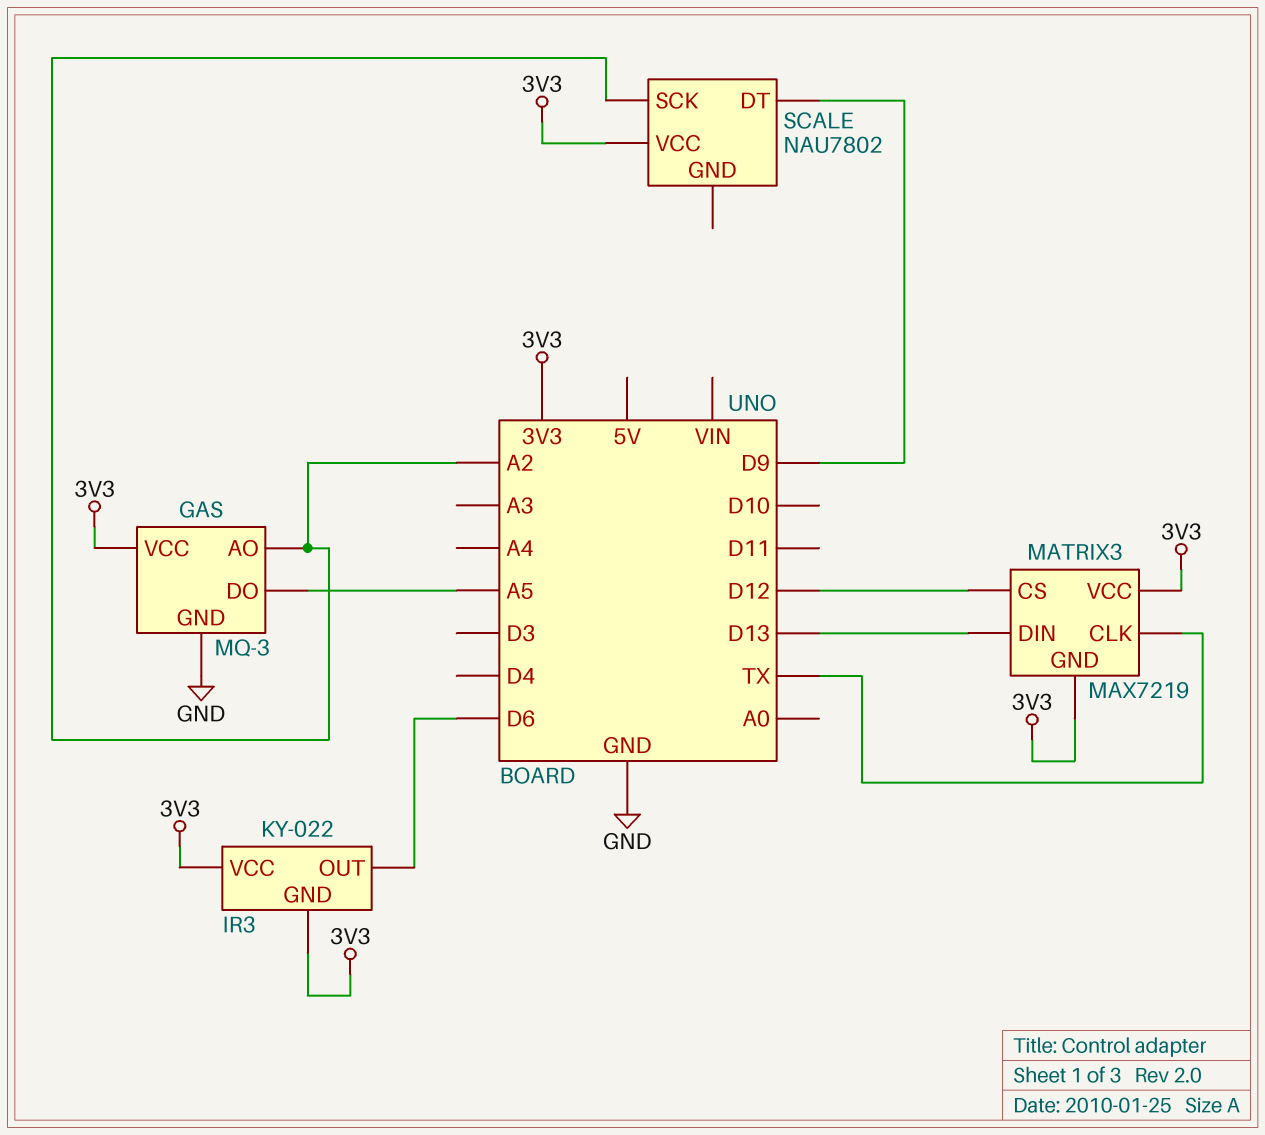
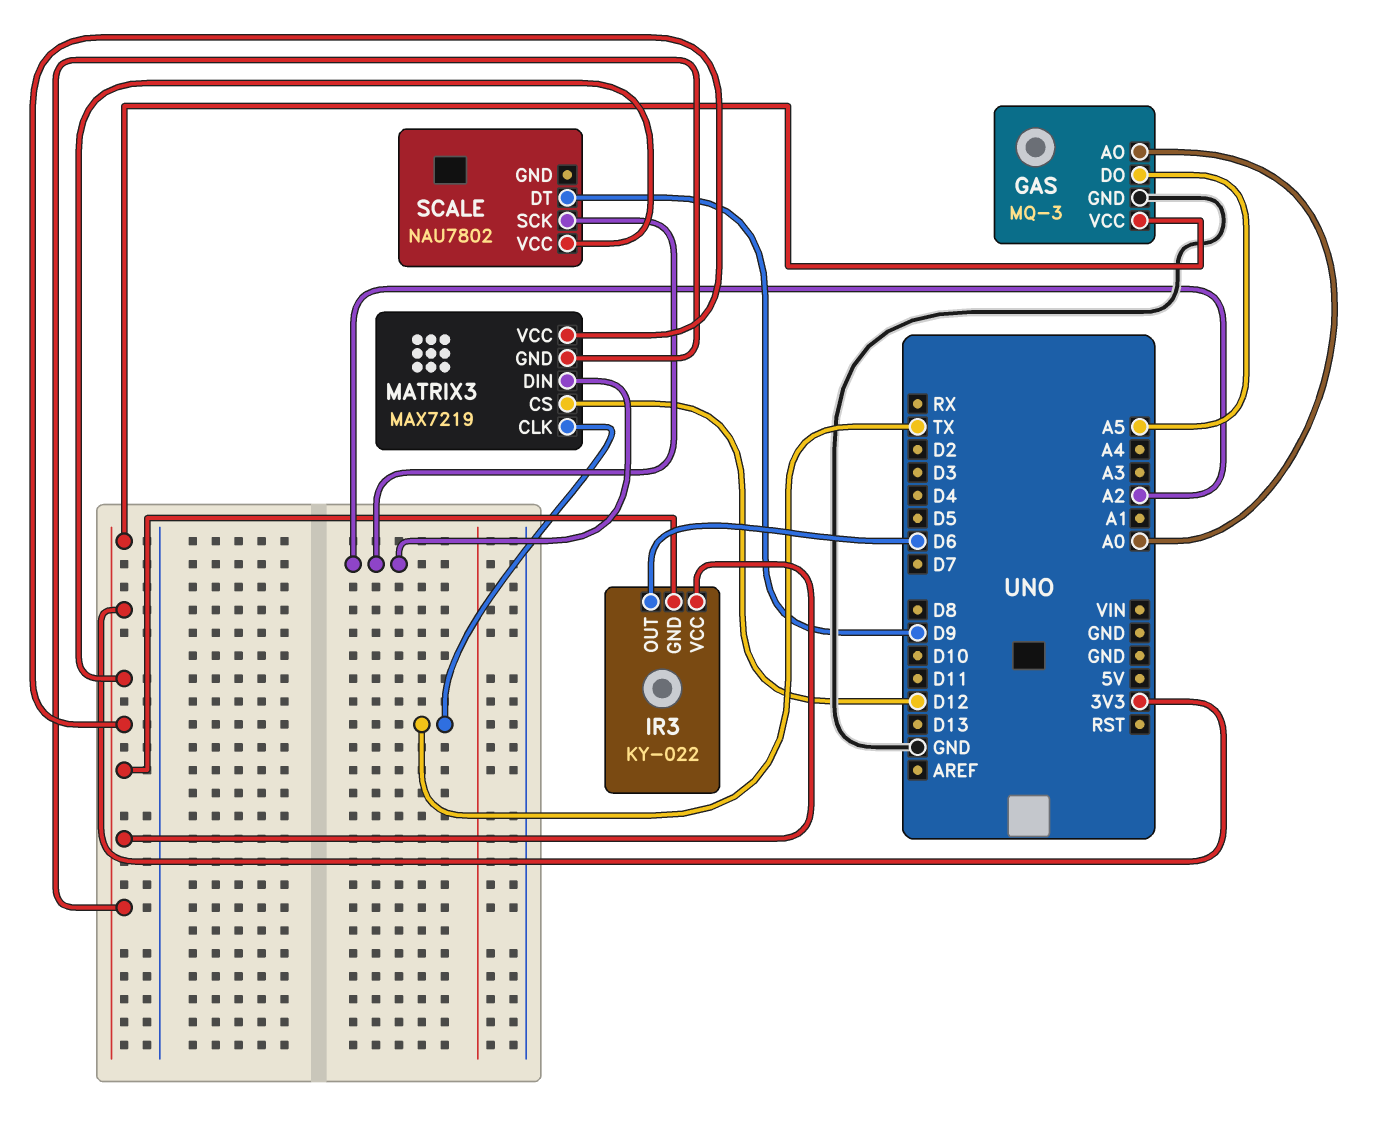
GAS pin AO: A2 -> A0
MATRIX3 pin DIN: D13 -> A2

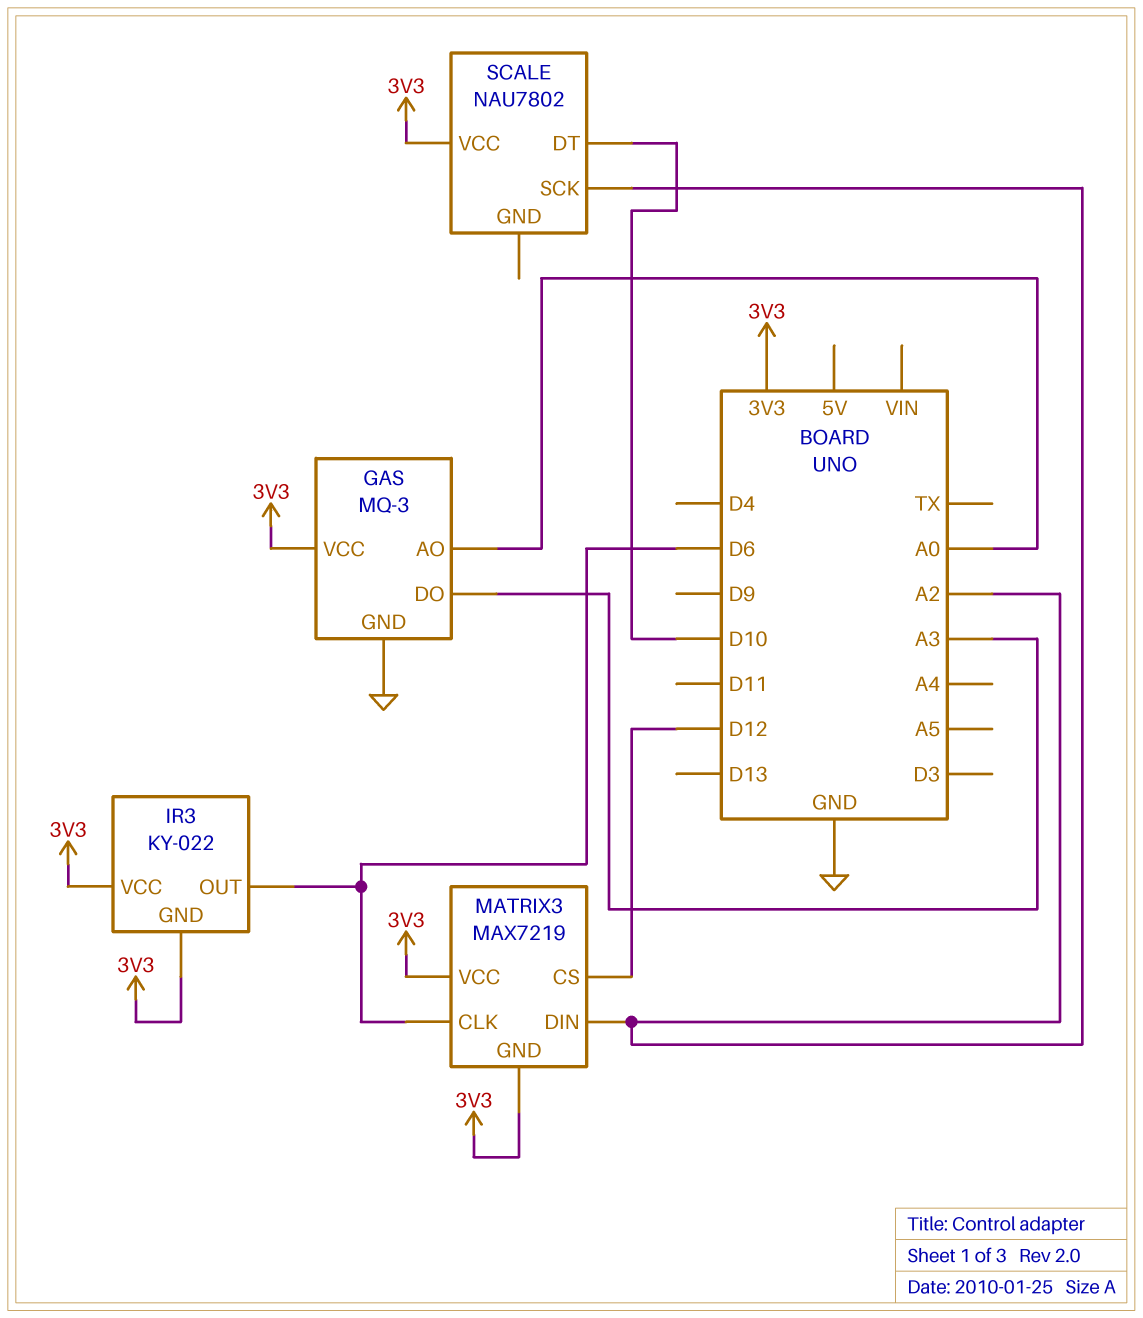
GAS pin DO: A5 -> A3
MATRIX3 pin CLK: TX -> D6
SCALE pin DT: D9 -> D10

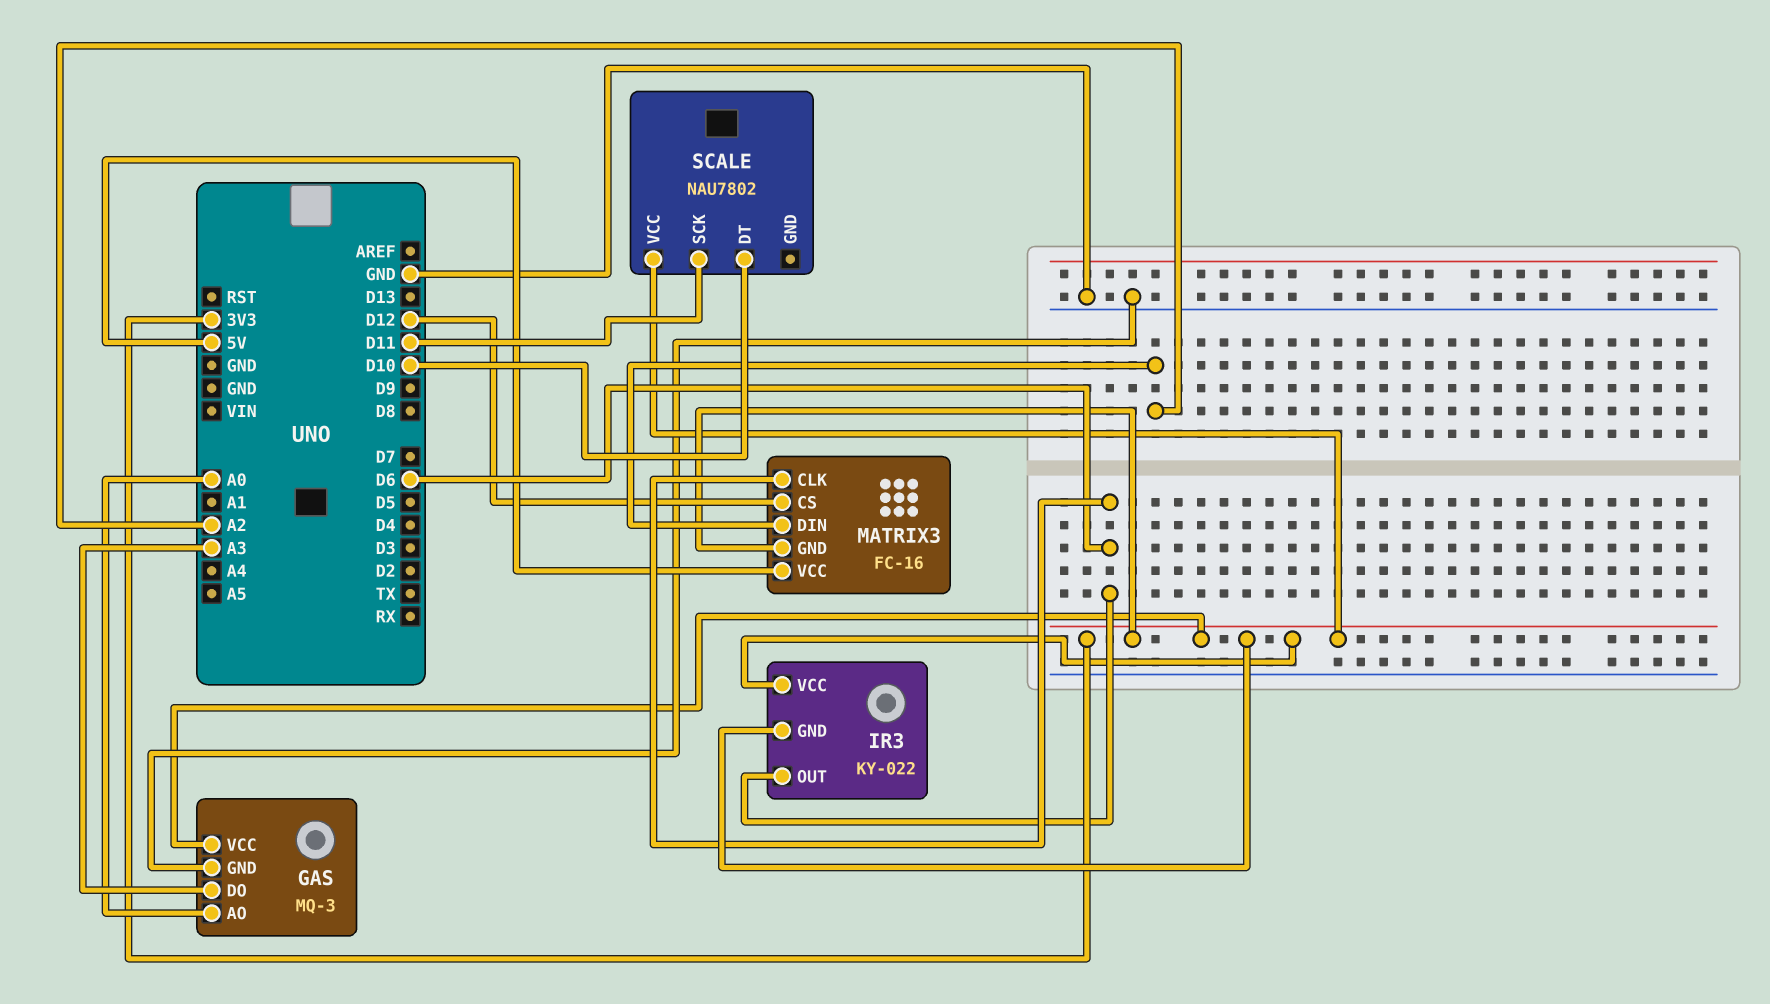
MATRIX3: MAX7219 -> FC-16
MATRIX3 pin VCC: 3V3 -> 5V
SCALE pin SCK: A2 -> D11

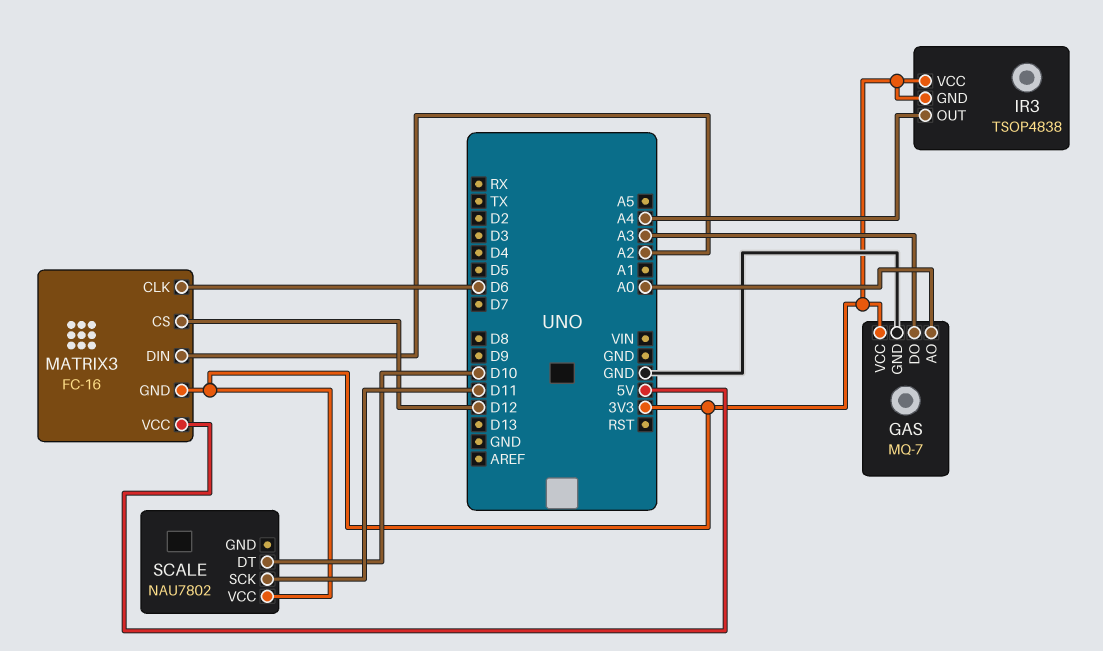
GAS: MQ-3 -> MQ-7
IR3: KY-022 -> TSOP4838
IR3 pin OUT: D6 -> A4

